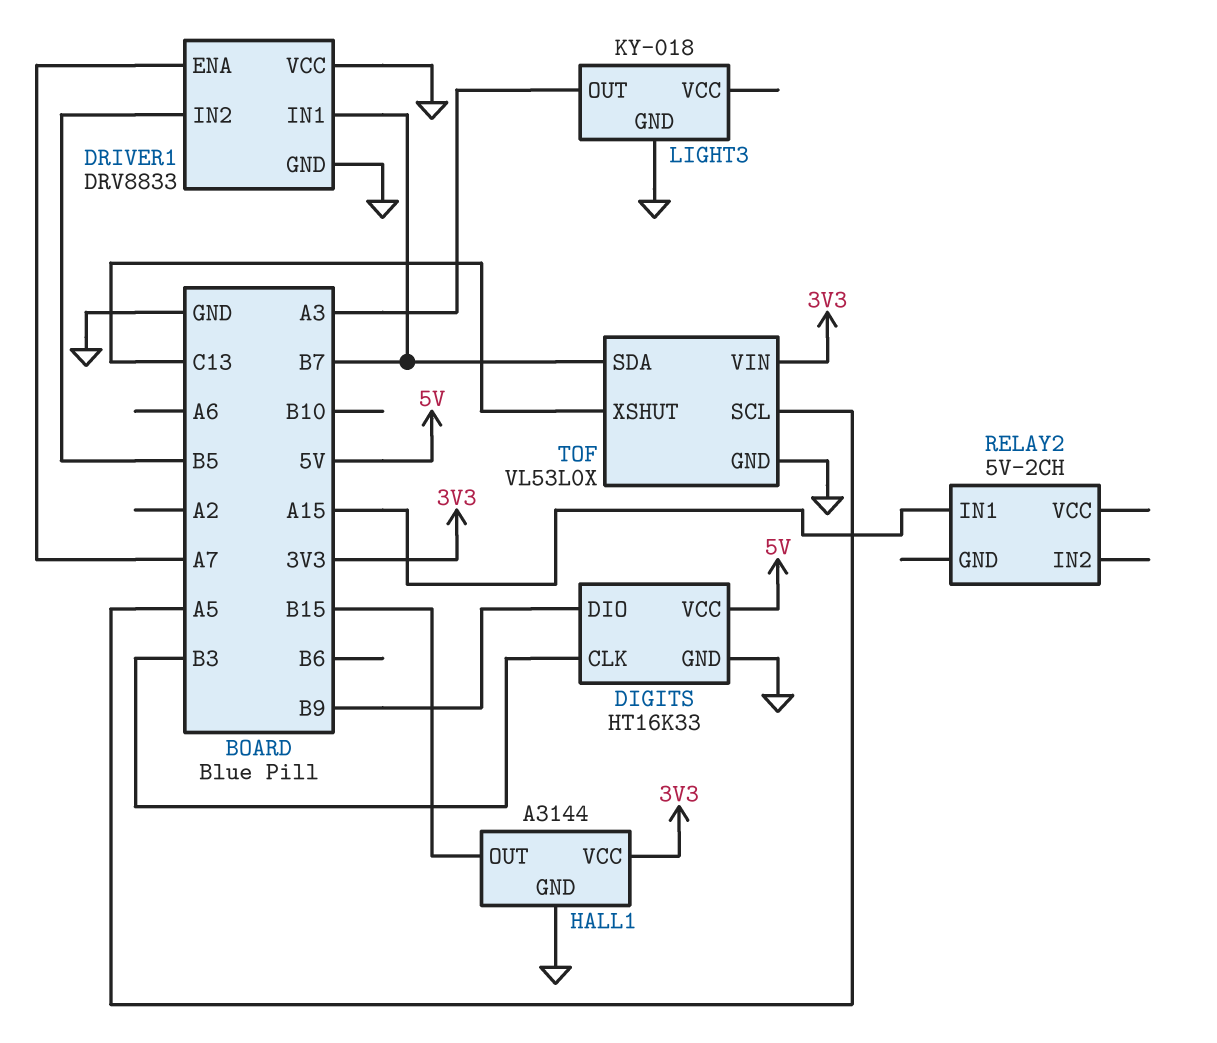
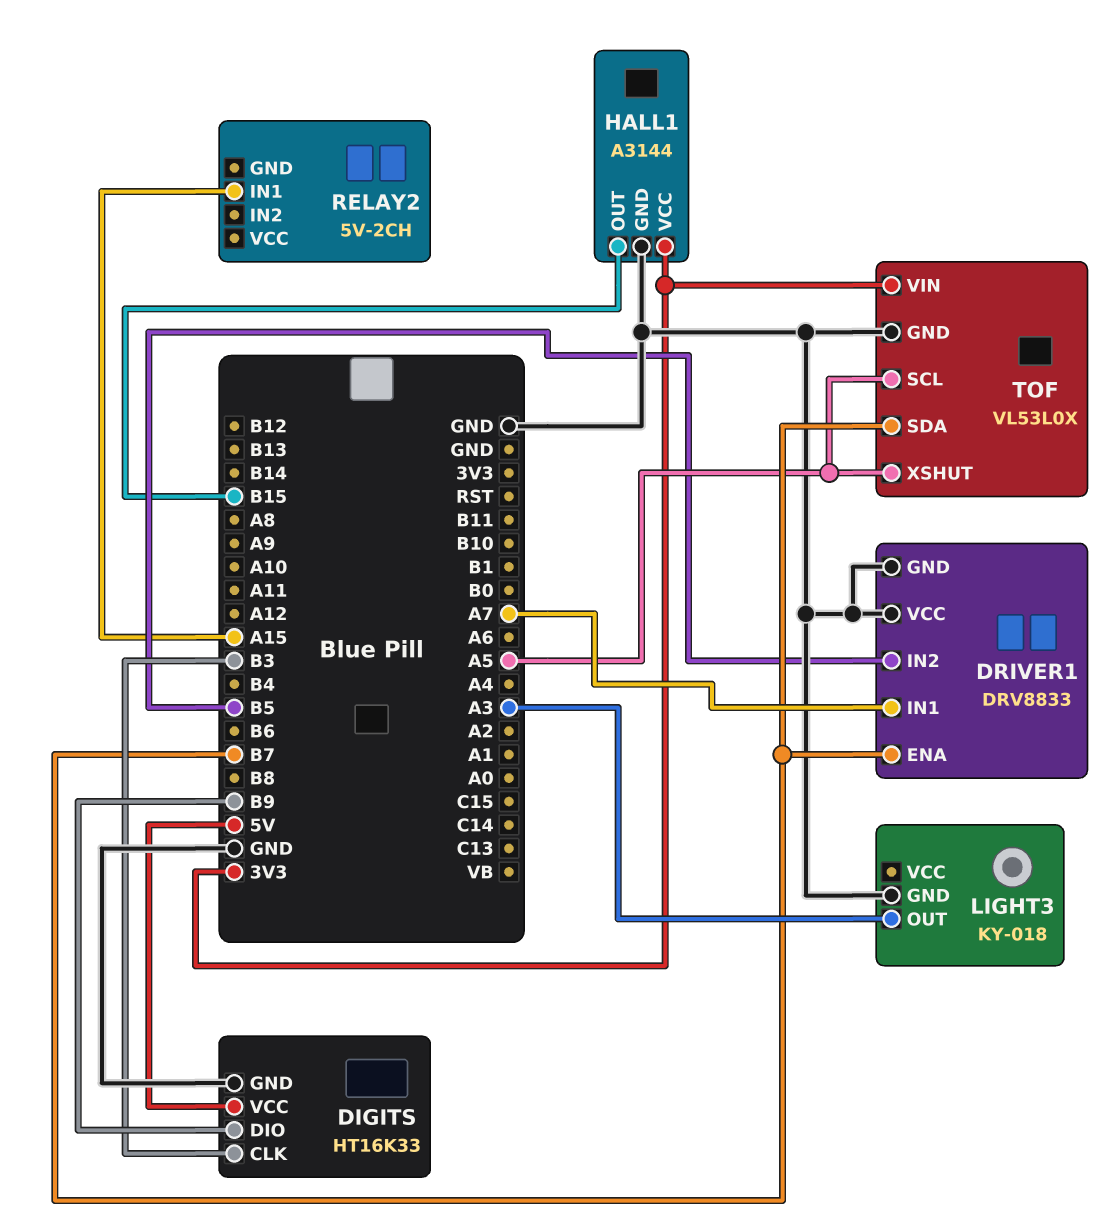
DRIVER1 pin ENA: A7 -> B7
DRIVER1 pin IN1: B7 -> A7
TOF pin XSHUT: C13 -> A5

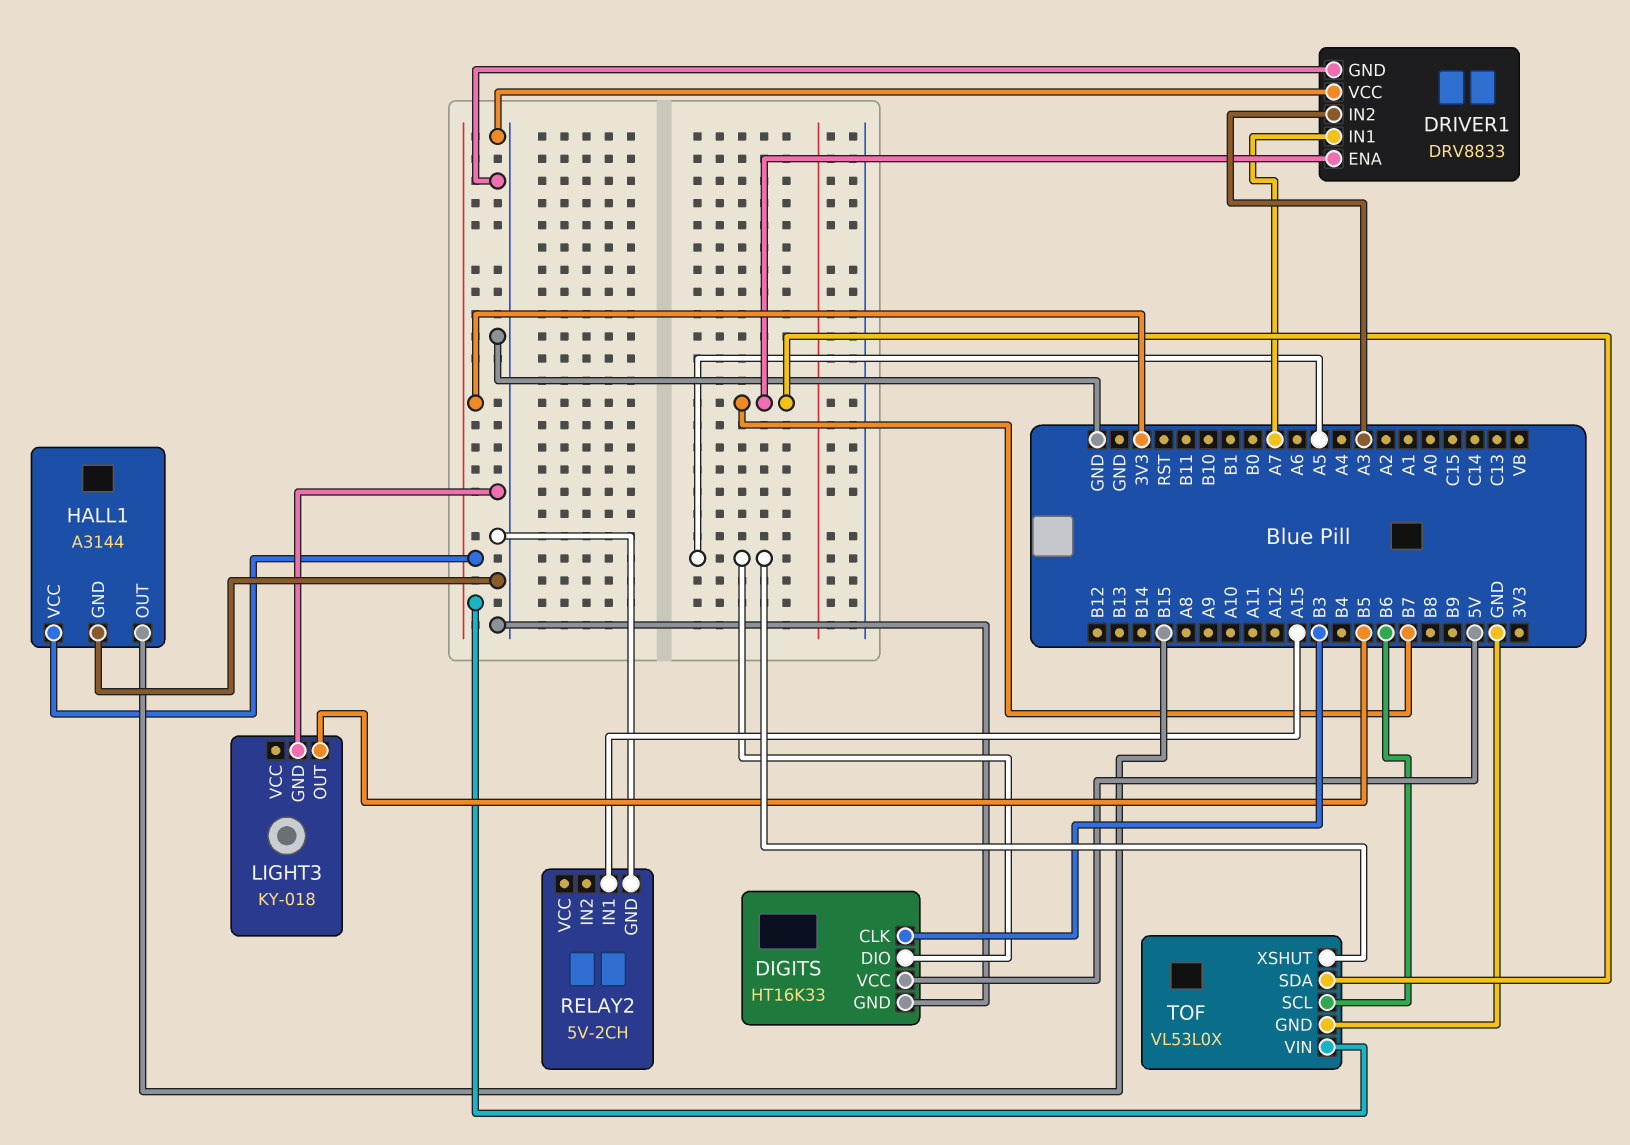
DIGITS pin DIO: B9 -> A5
DRIVER1 pin IN2: B5 -> A3
LIGHT3 pin OUT: A3 -> B5
RELAY2 pin GND: none -> GND
TOF pin SCL: A5 -> B6

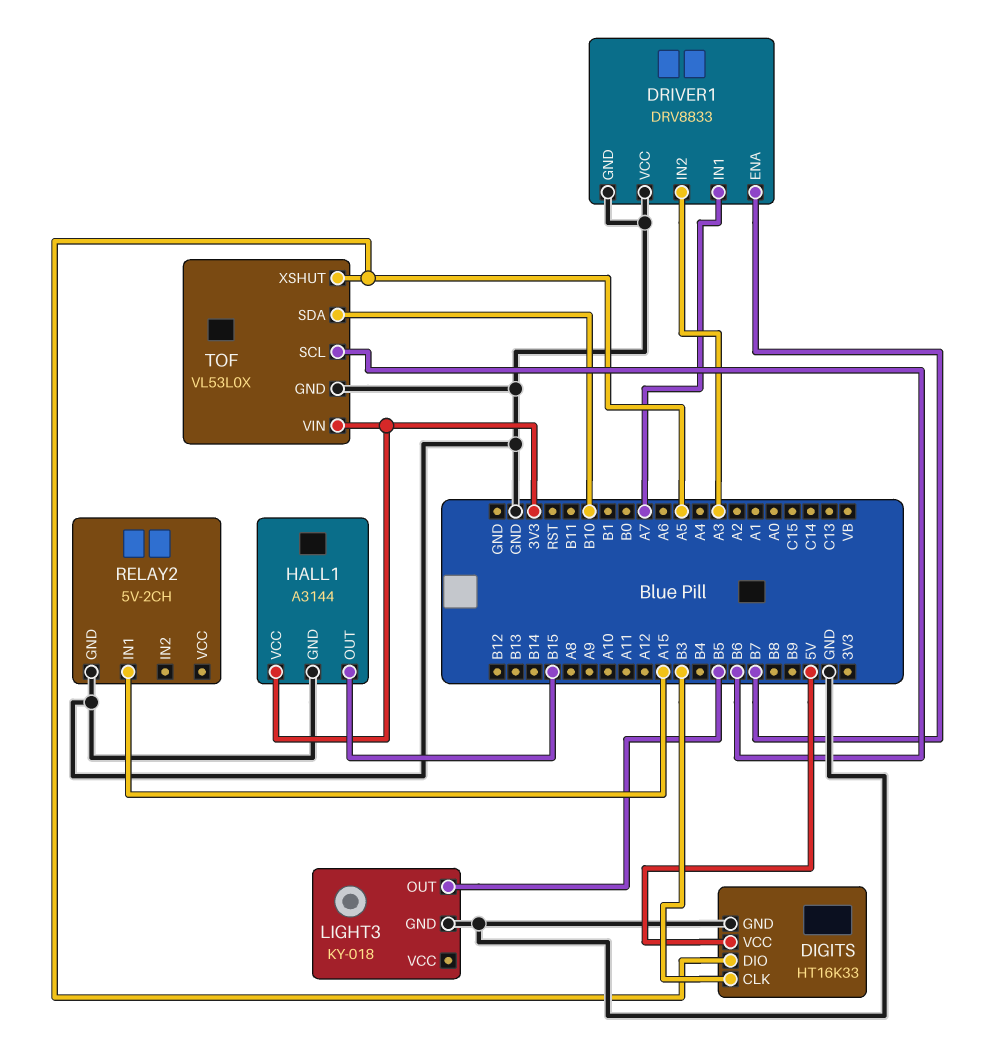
TOF pin SDA: B7 -> B10

